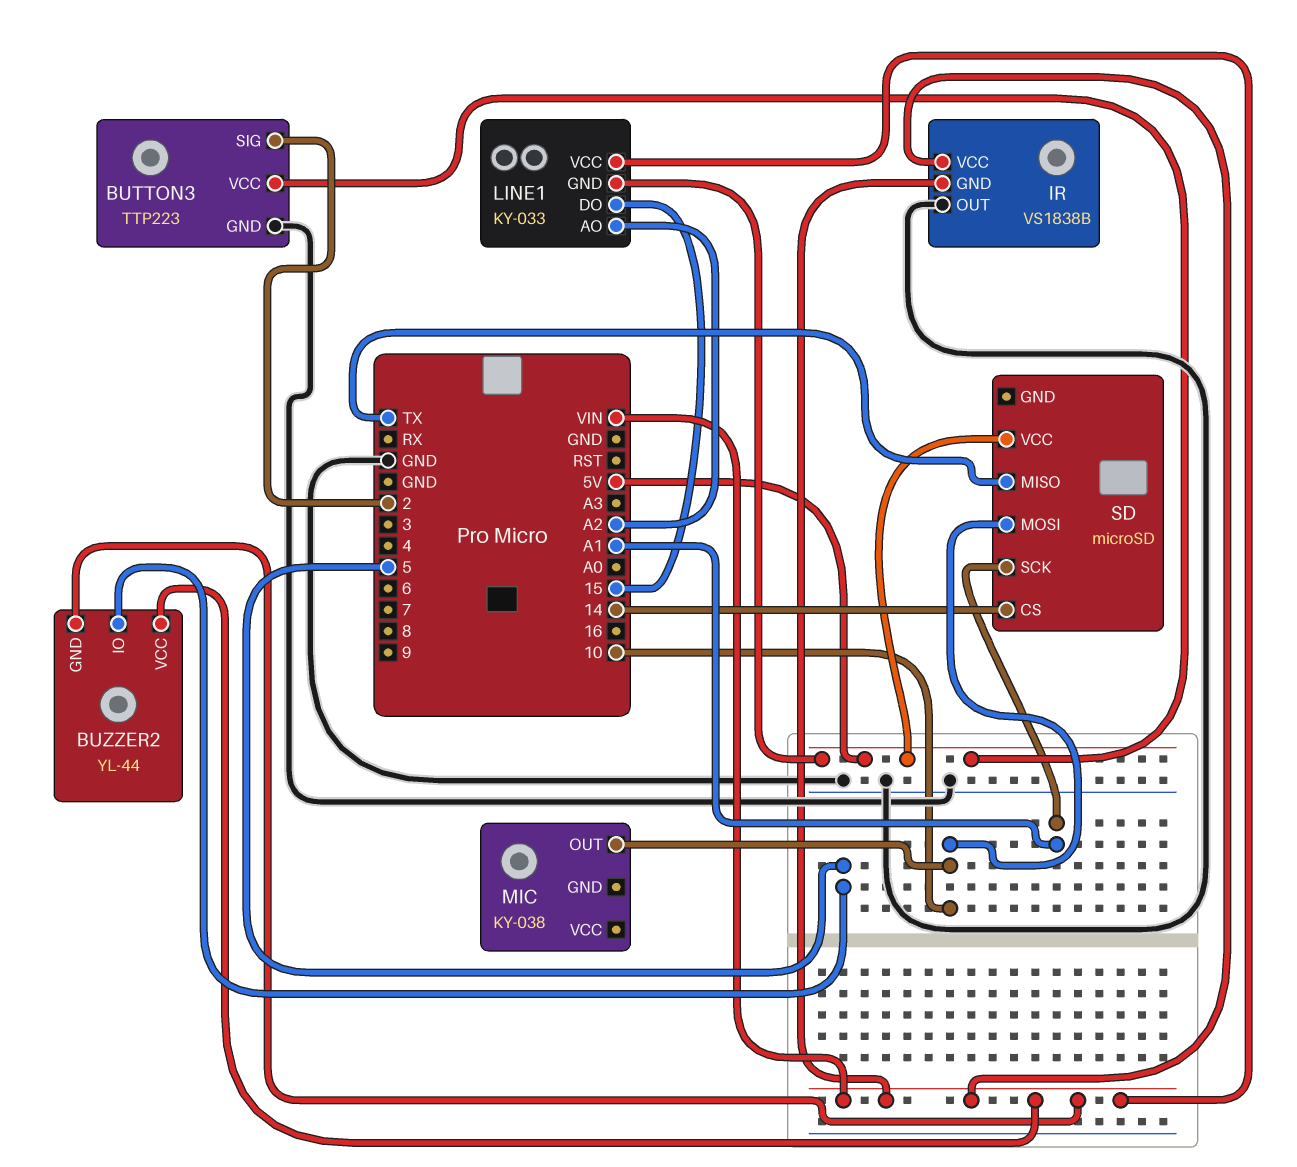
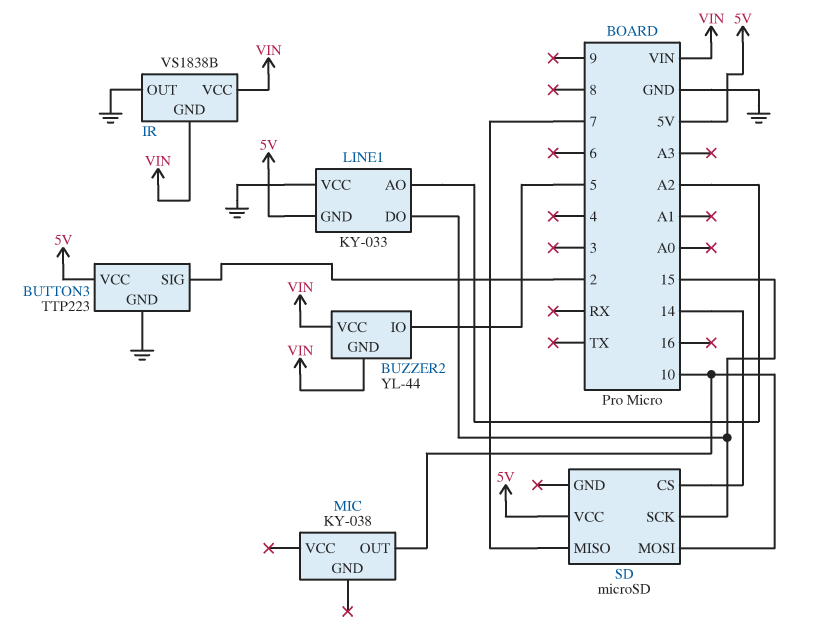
LINE1 pin VCC: VIN -> GND
SD pin MISO: TX -> 7
SD pin SCK: A1 -> 15

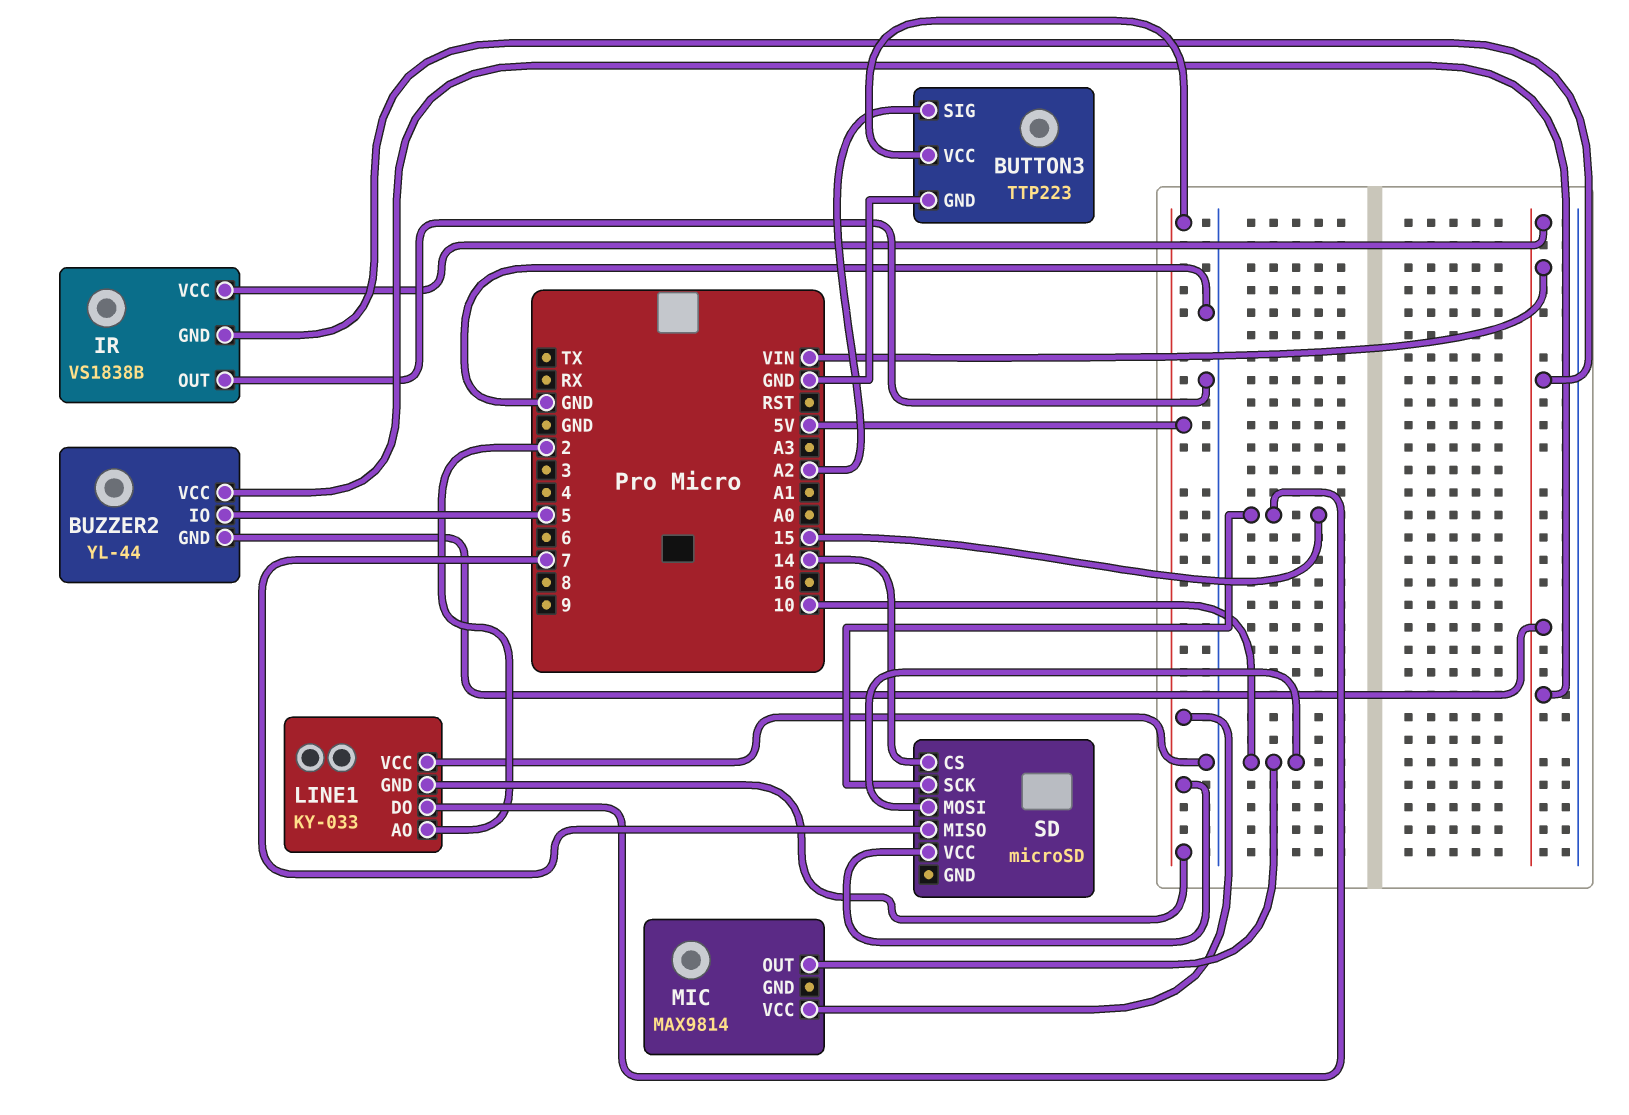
BUTTON3 pin SIG: 2 -> A2
LINE1 pin AO: A2 -> 2
MIC: KY-038 -> MAX9814
MIC pin VCC: none -> 5V

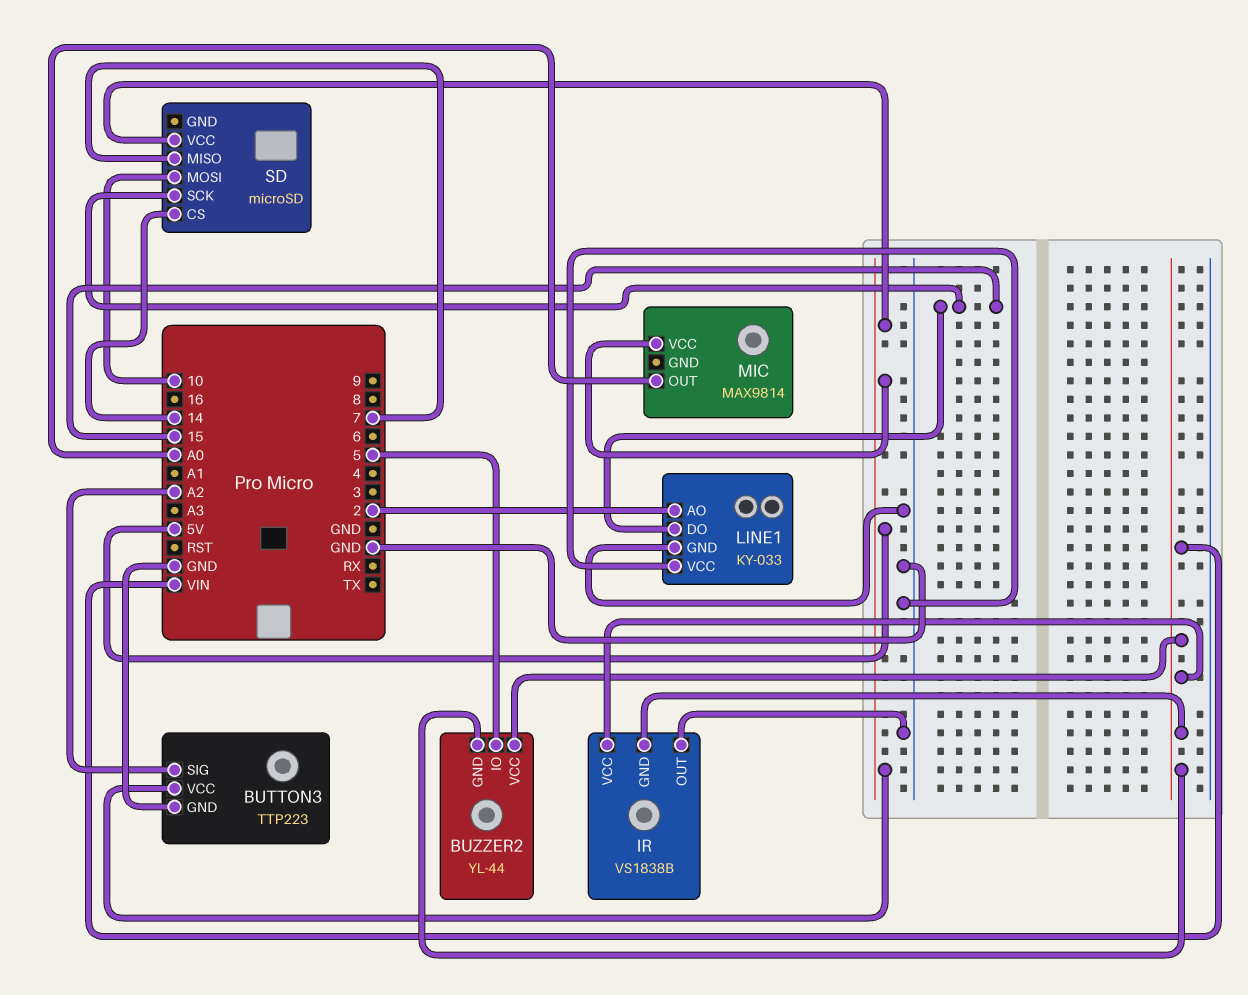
LINE1 pin GND: 5V -> GND
MIC pin OUT: 10 -> A0

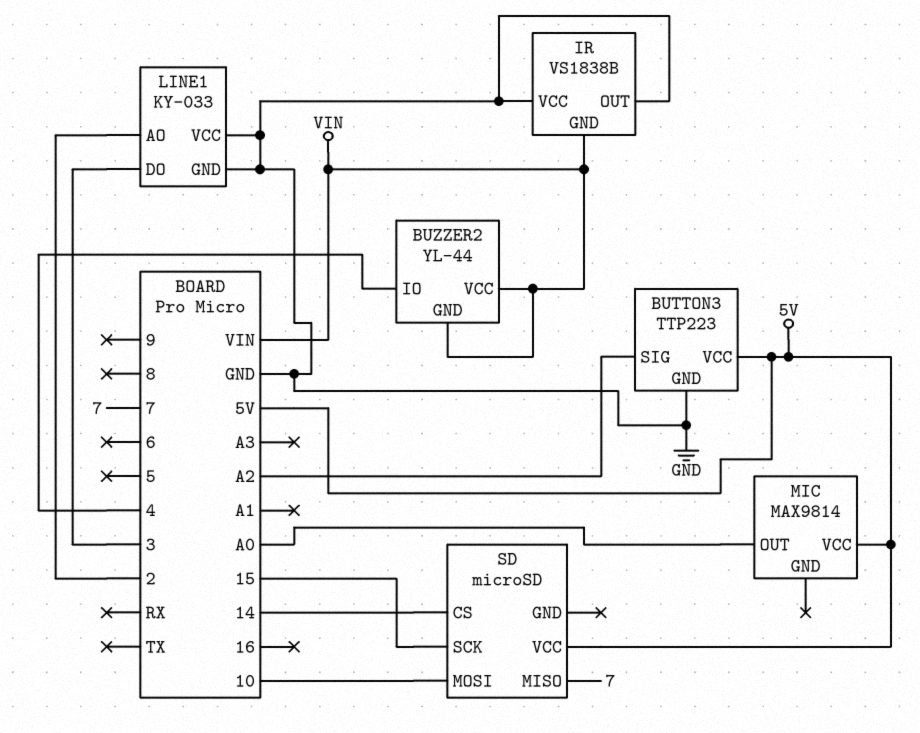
BUZZER2 pin IO: 5 -> 4
IR pin VCC: VIN -> GND
LINE1 pin DO: 15 -> 3

